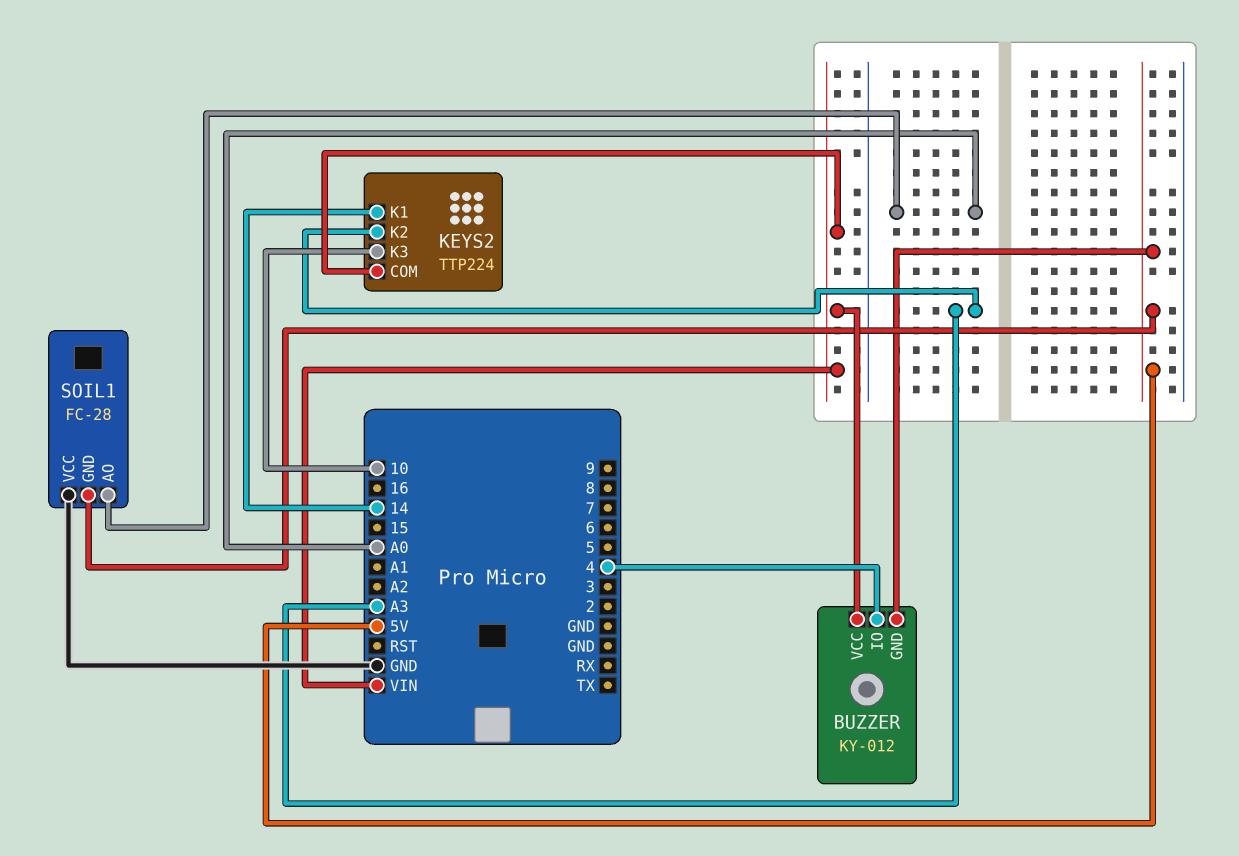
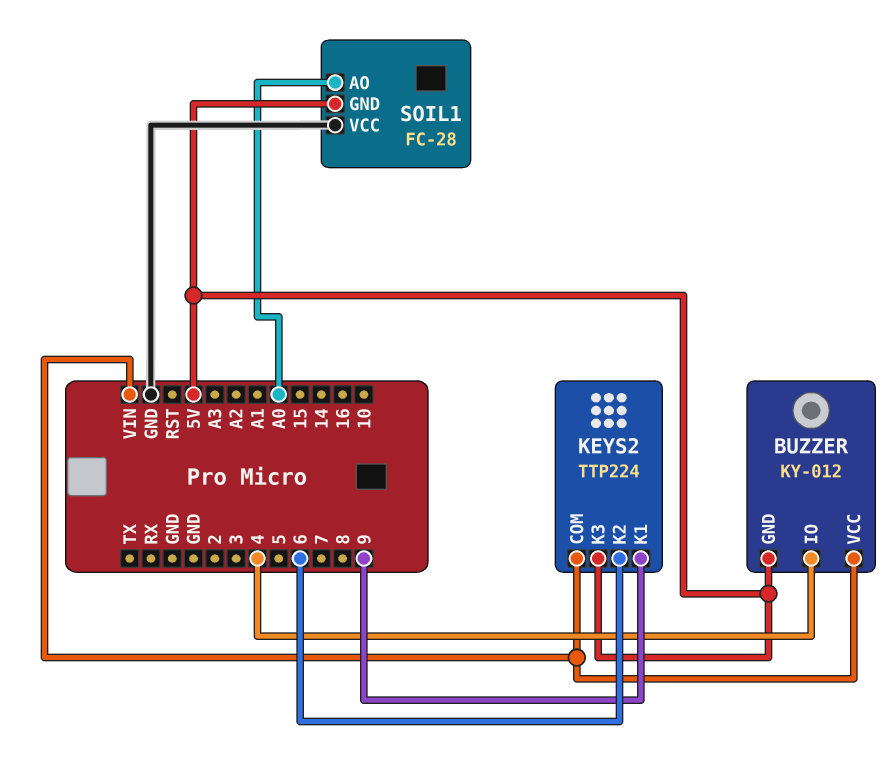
KEYS2 pin K1: 14 -> 9
KEYS2 pin K2: A3 -> 6
KEYS2 pin K3: 10 -> 5V

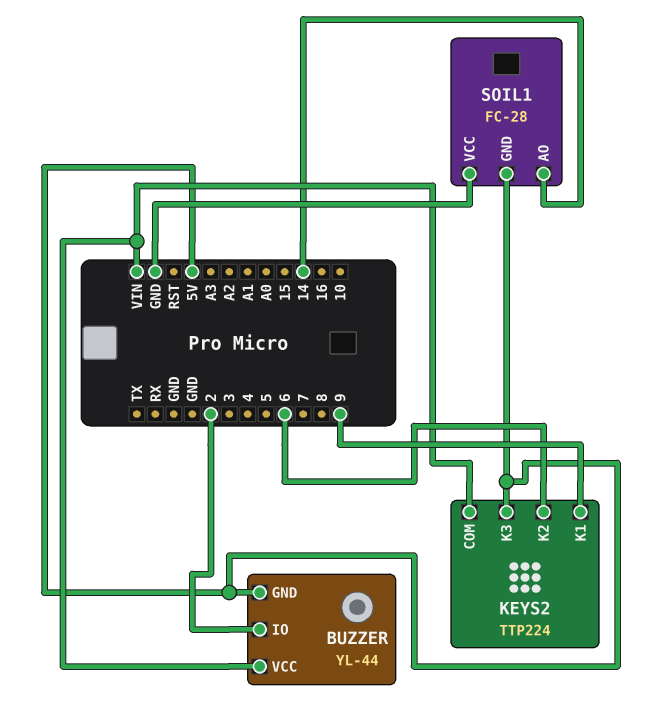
BUZZER: KY-012 -> YL-44
BUZZER pin IO: 4 -> 2
SOIL1 pin AO: A0 -> 14

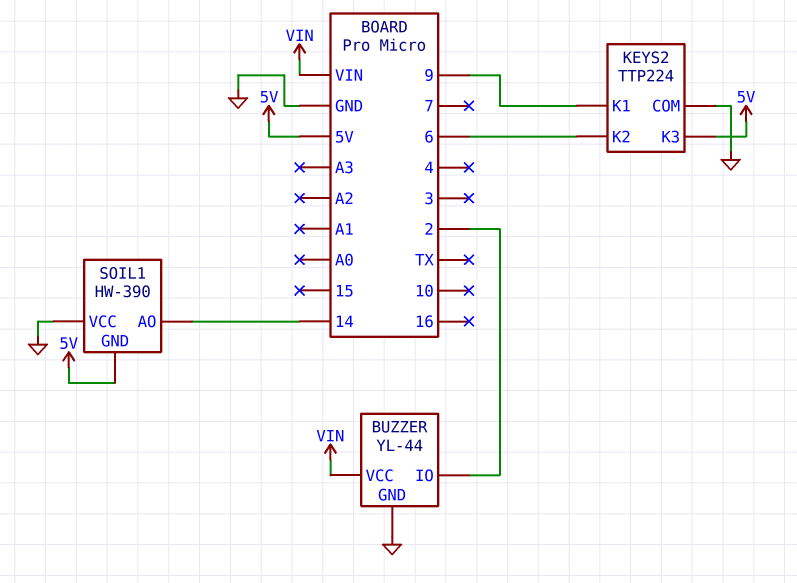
BUZZER pin GND: 5V -> GND
KEYS2 pin COM: VIN -> GND
SOIL1: FC-28 -> HW-390

